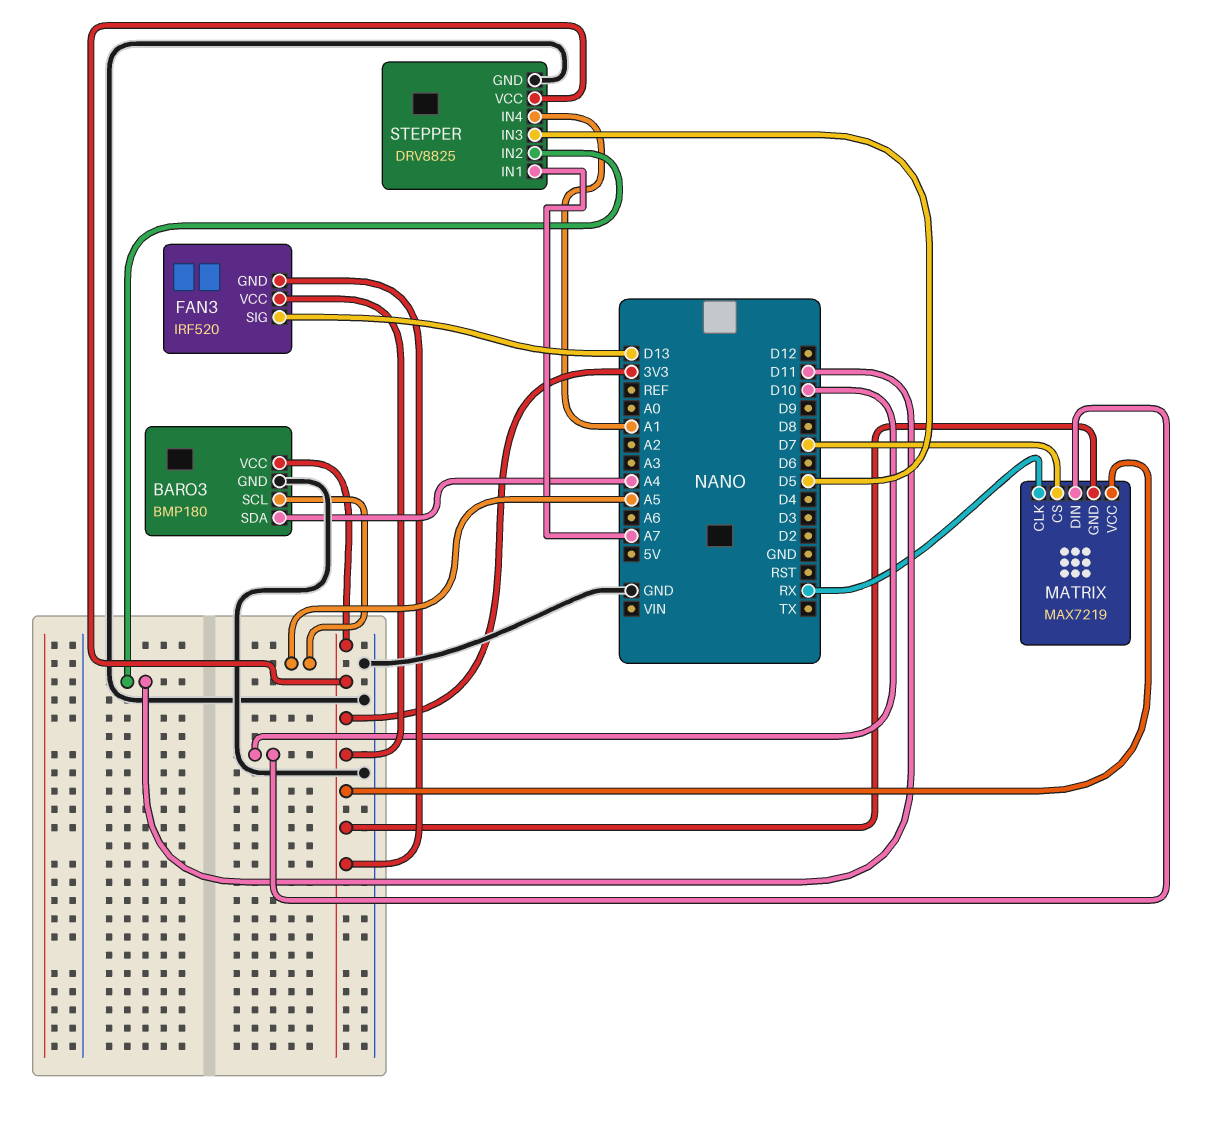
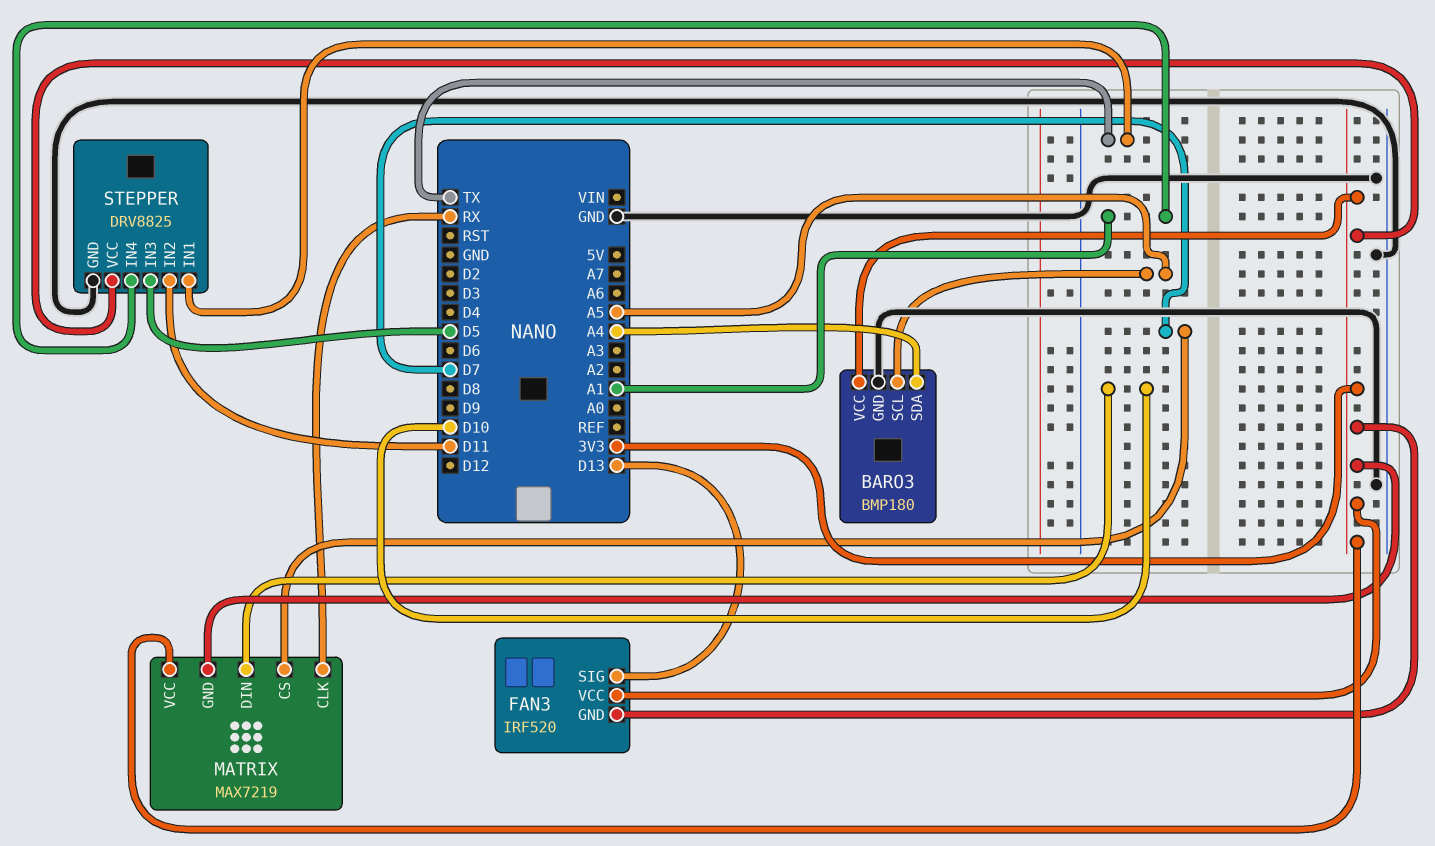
STEPPER pin IN1: A7 -> TX

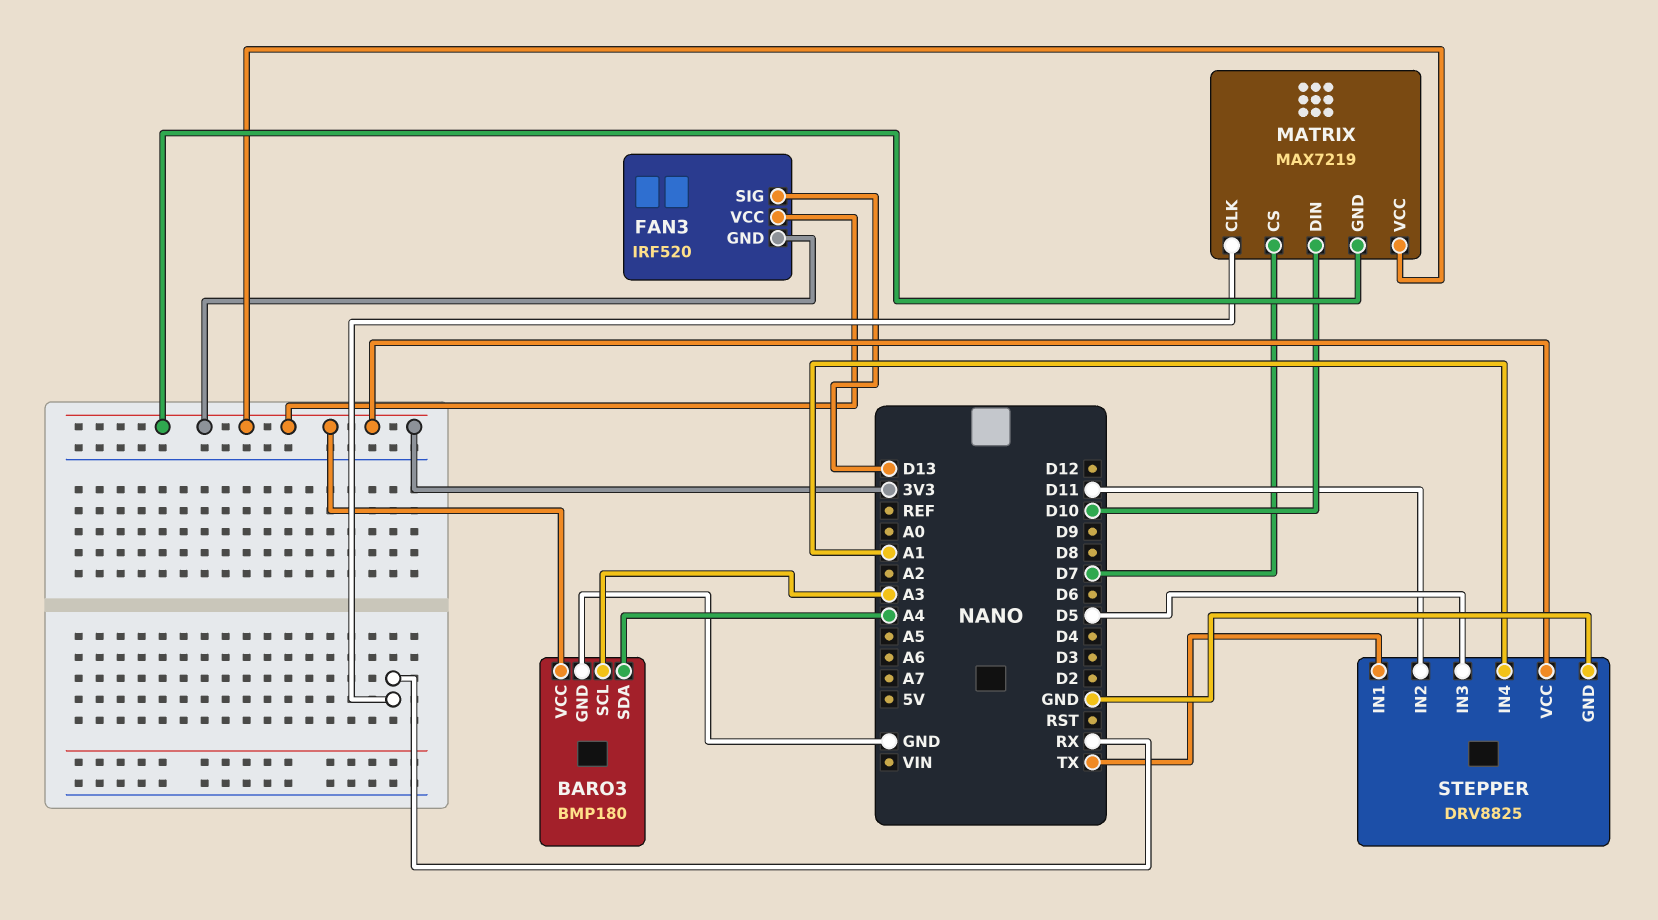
BARO3 pin SCL: A5 -> A3

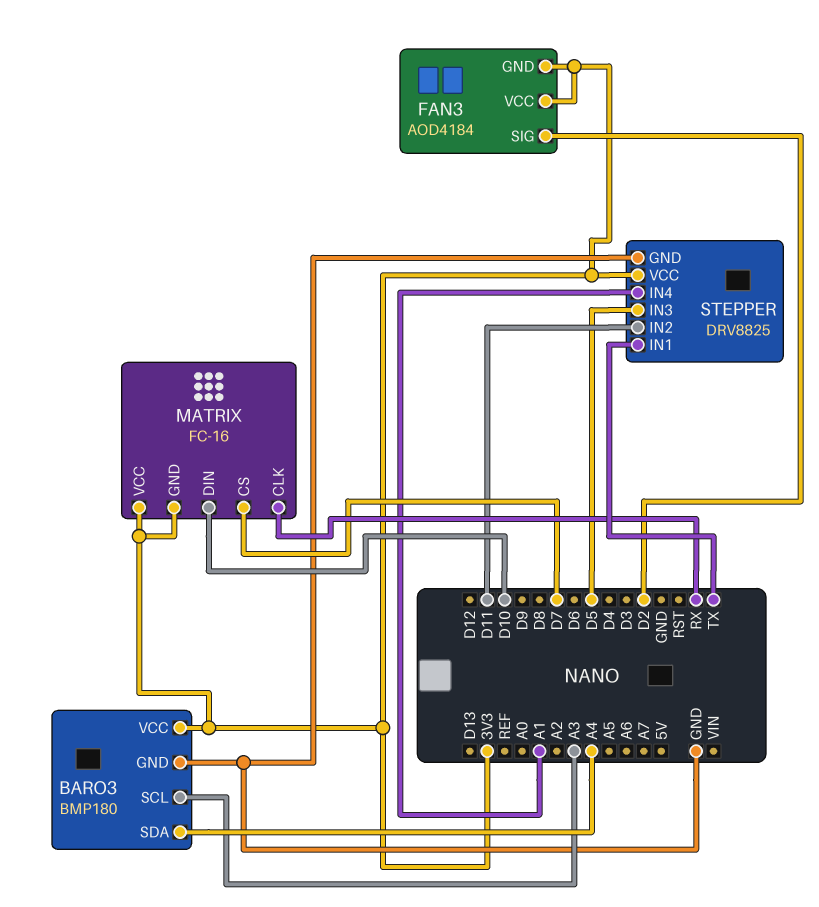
FAN3: IRF520 -> AOD4184
FAN3 pin SIG: D13 -> D2
MATRIX: MAX7219 -> FC-16

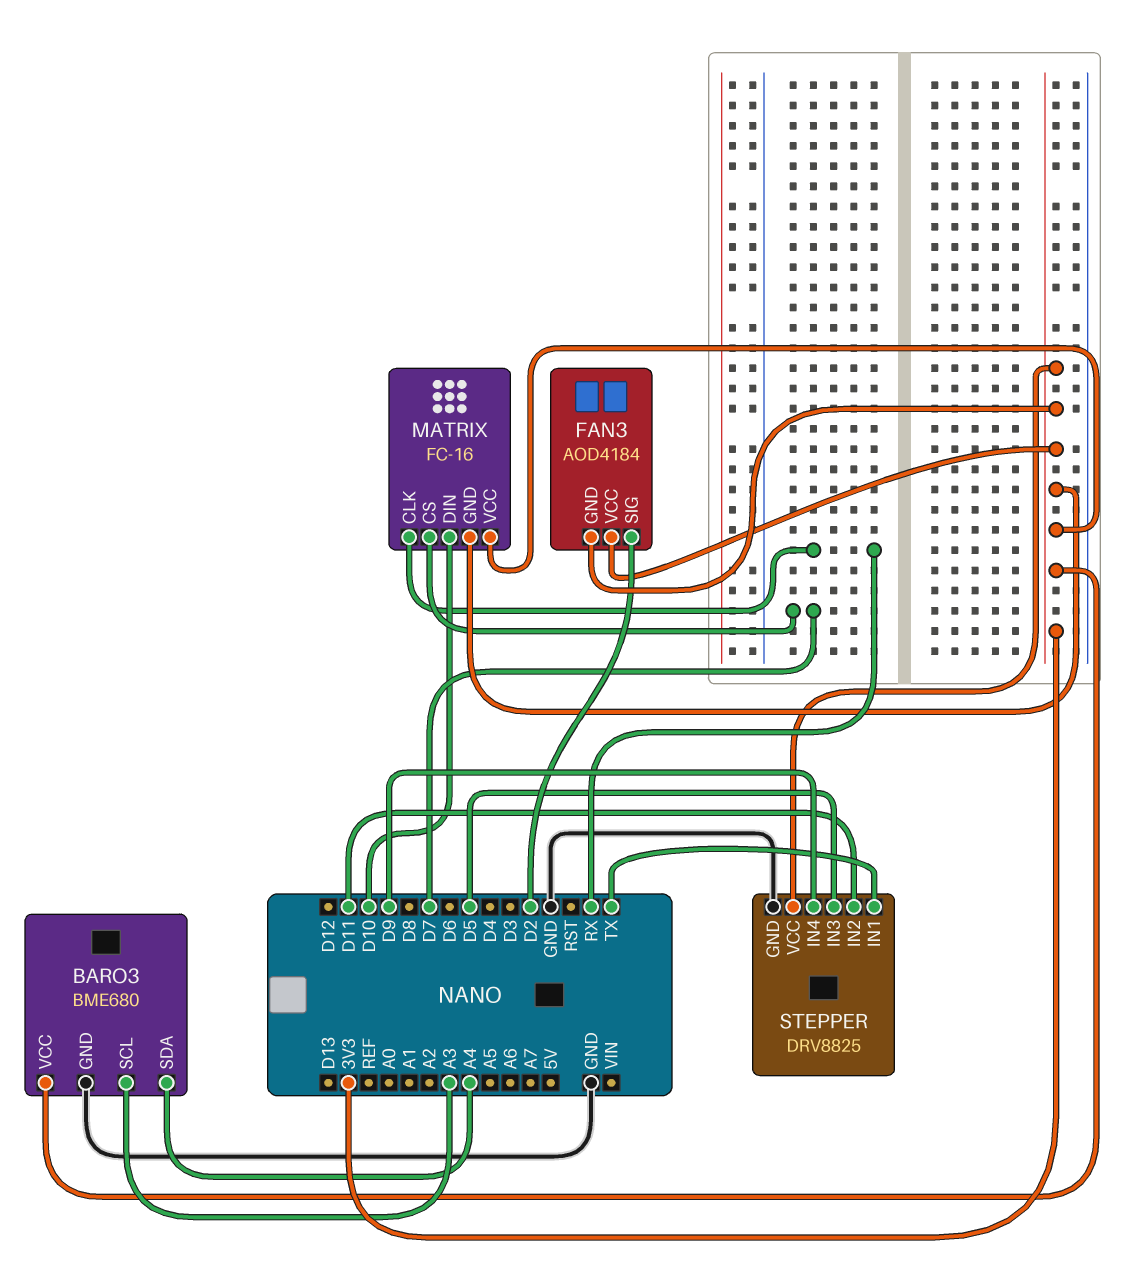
BARO3: BMP180 -> BME680
STEPPER pin IN4: A1 -> D9

